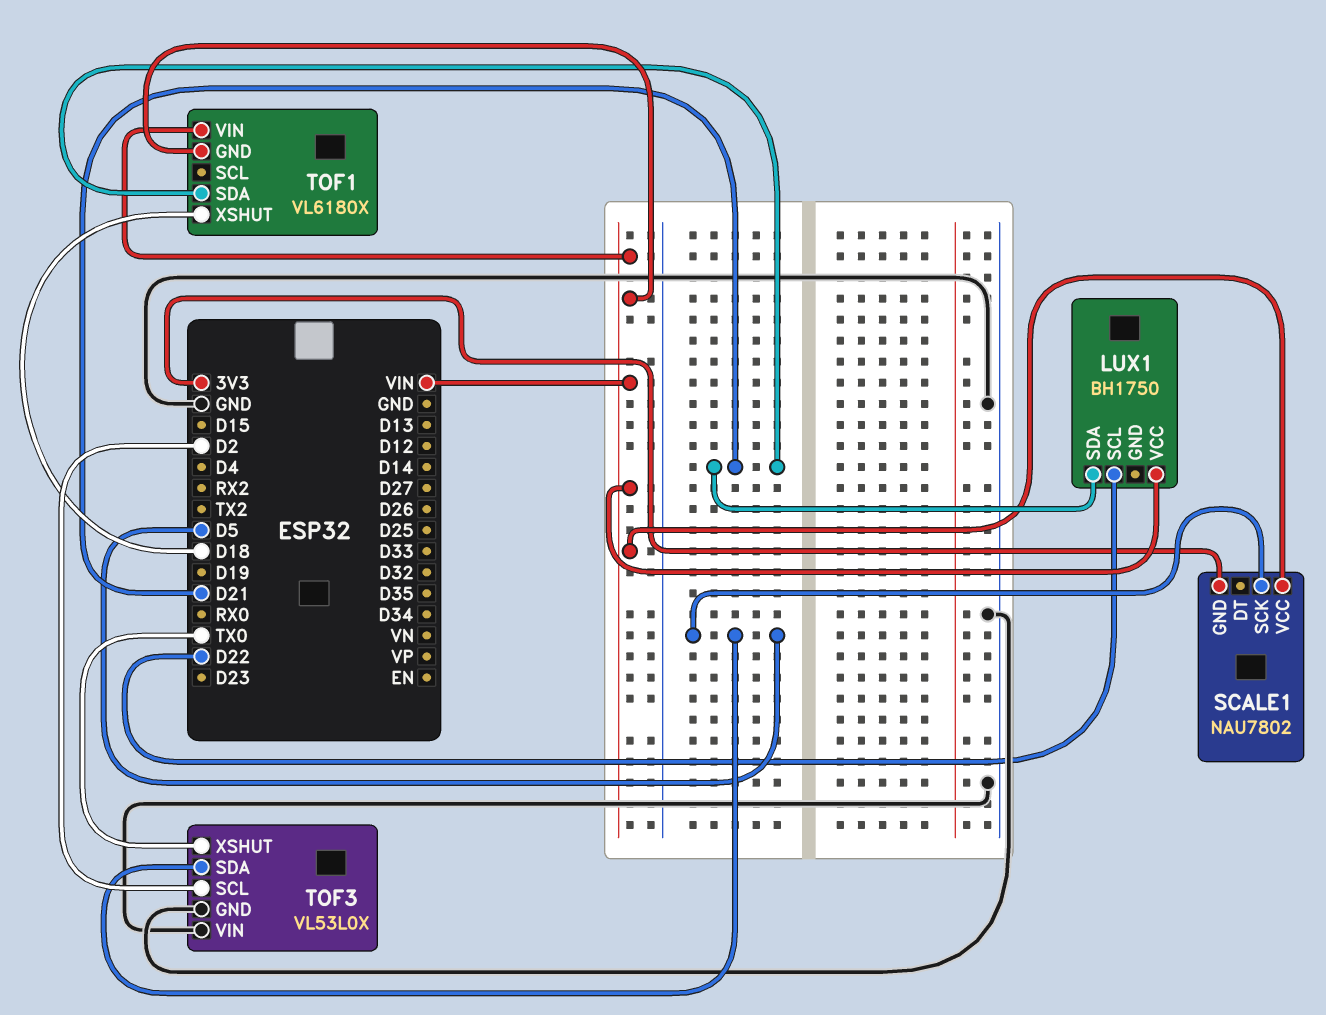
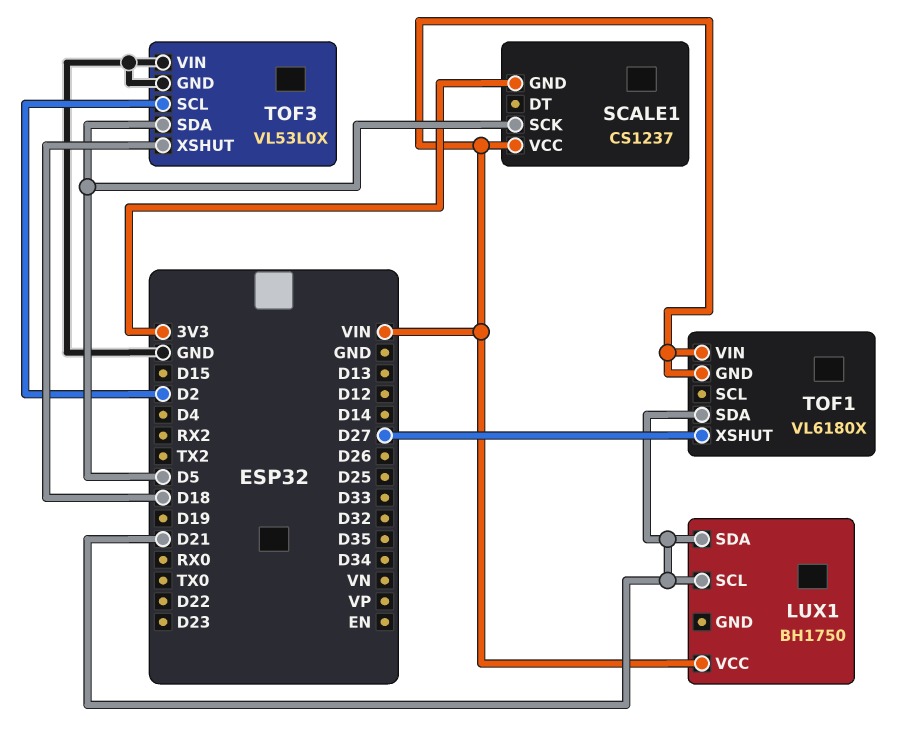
LUX1 pin SCL: D22 -> D21
SCALE1: NAU7802 -> CS1237
TOF1 pin XSHUT: D18 -> D27
TOF3 pin XSHUT: TX0 -> D18

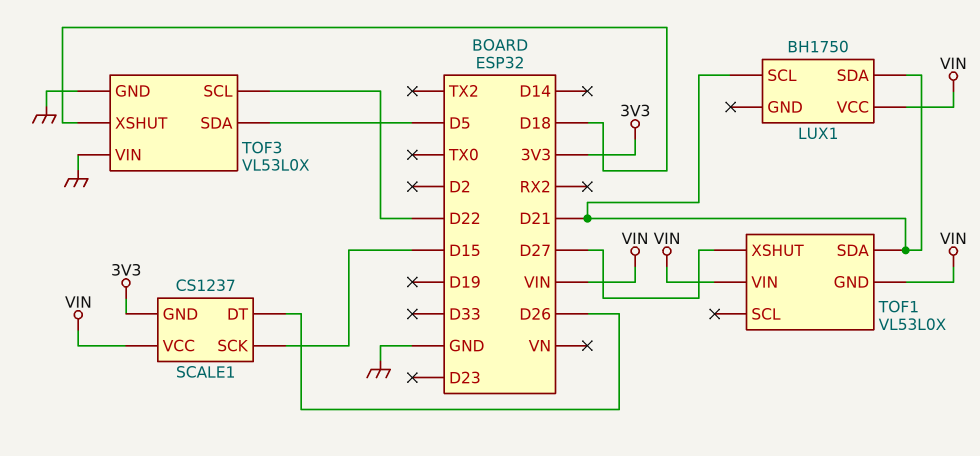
SCALE1 pin DT: none -> D26
SCALE1 pin SCK: D5 -> D15
TOF1: VL6180X -> VL53L0X
TOF3 pin SCL: D2 -> D22

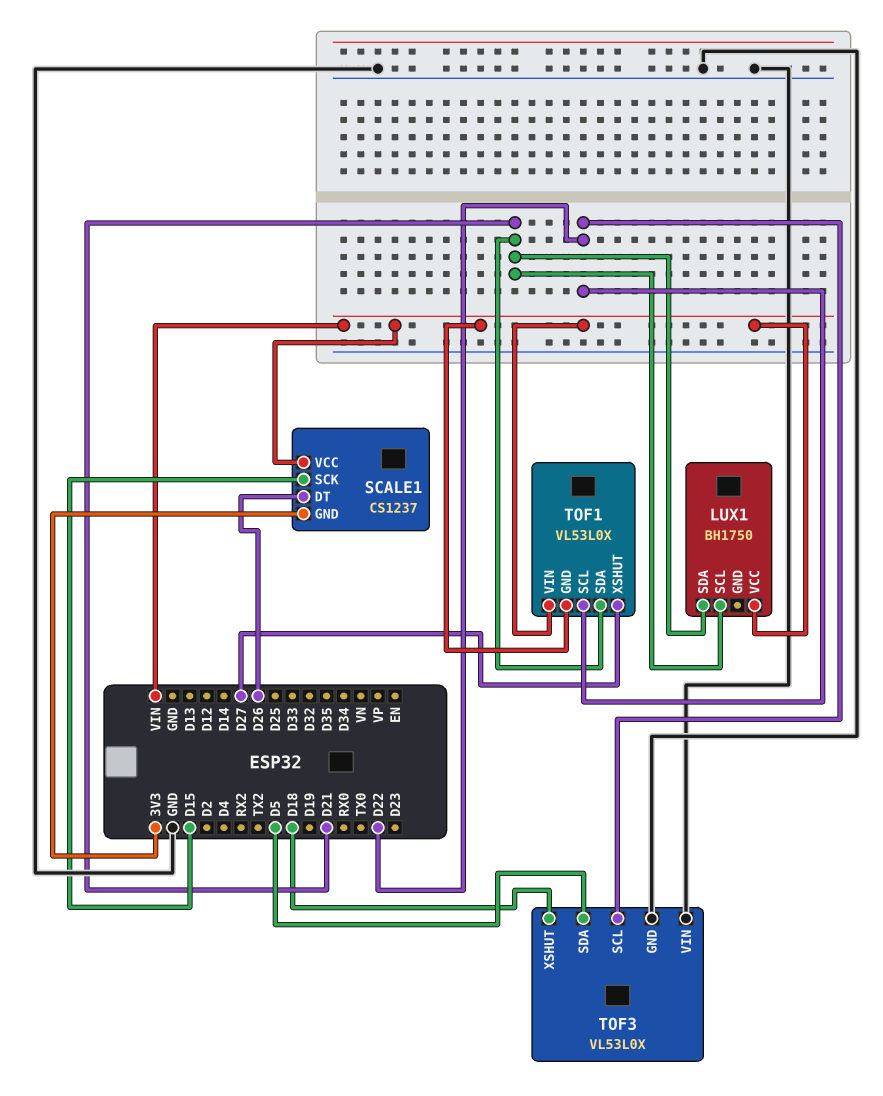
TOF1 pin SCL: none -> D22

